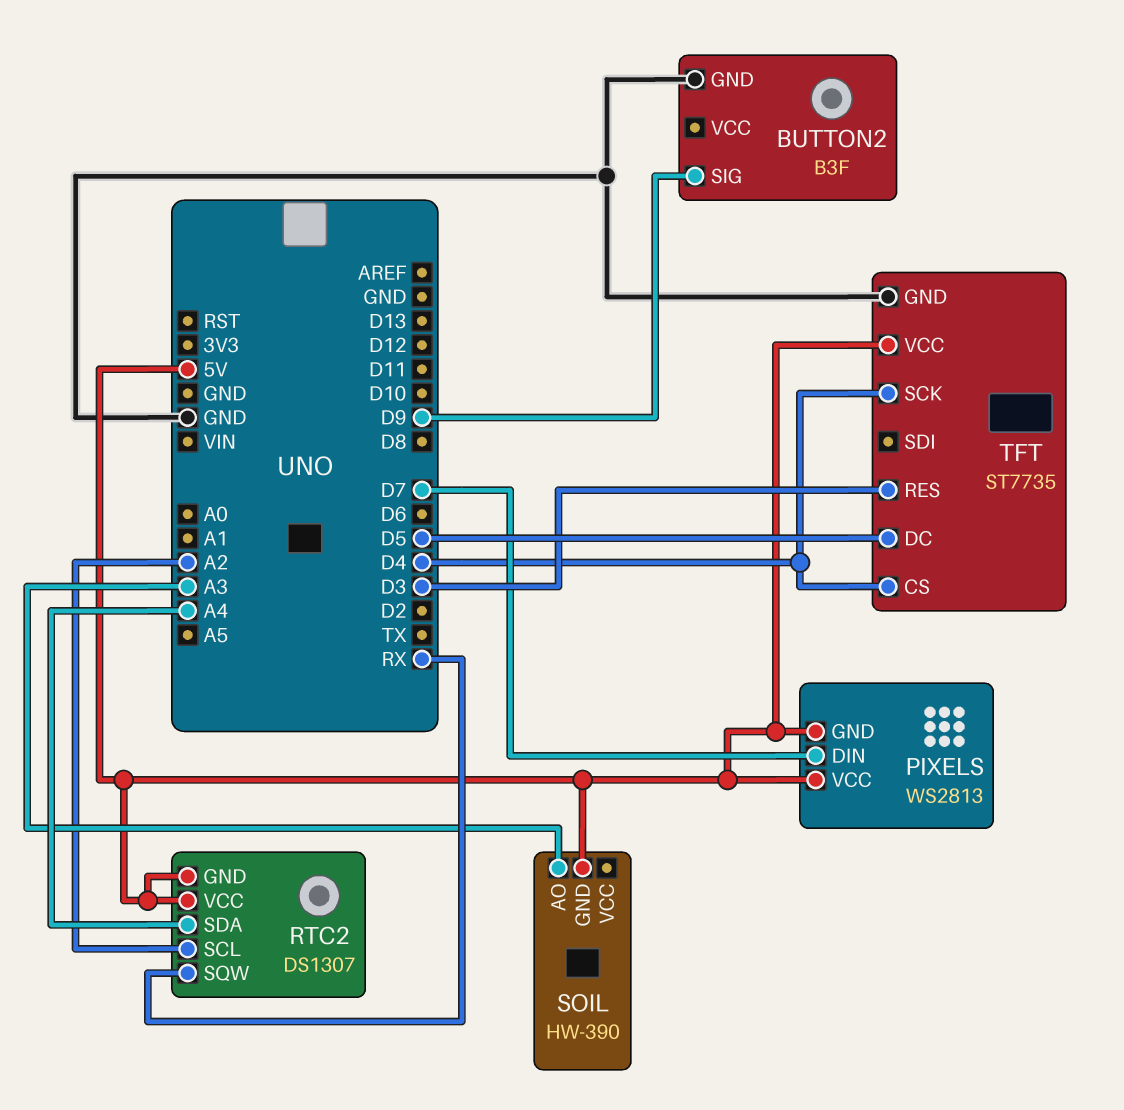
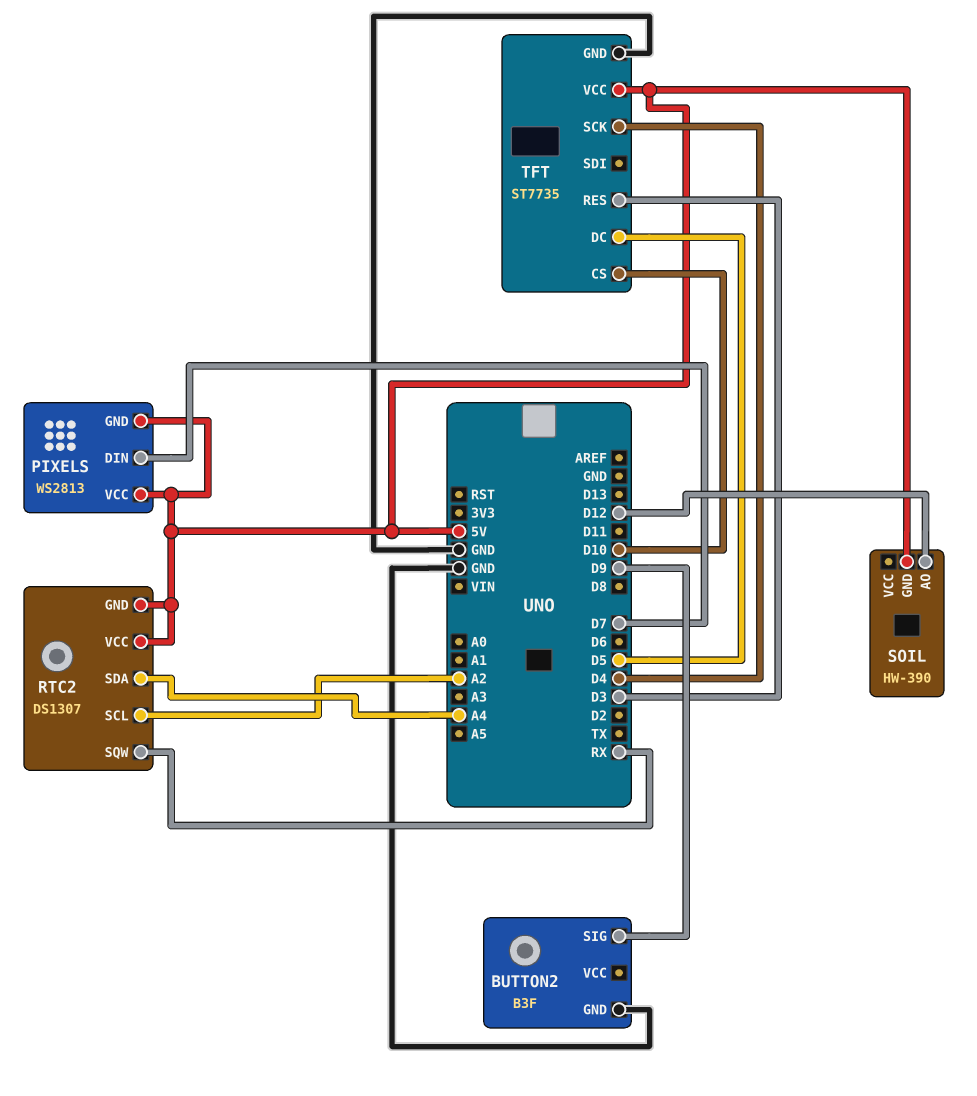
SOIL pin AO: A3 -> D12
TFT pin CS: D4 -> D10

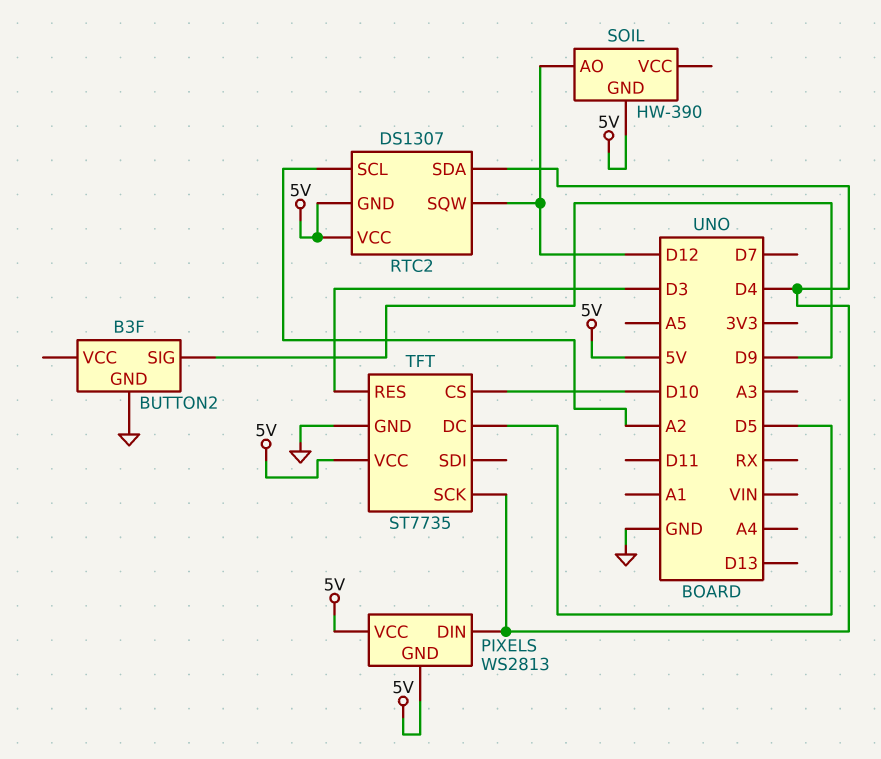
PIXELS pin DIN: D7 -> D4
RTC2 pin SDA: A4 -> D4
RTC2 pin SQW: RX -> D12

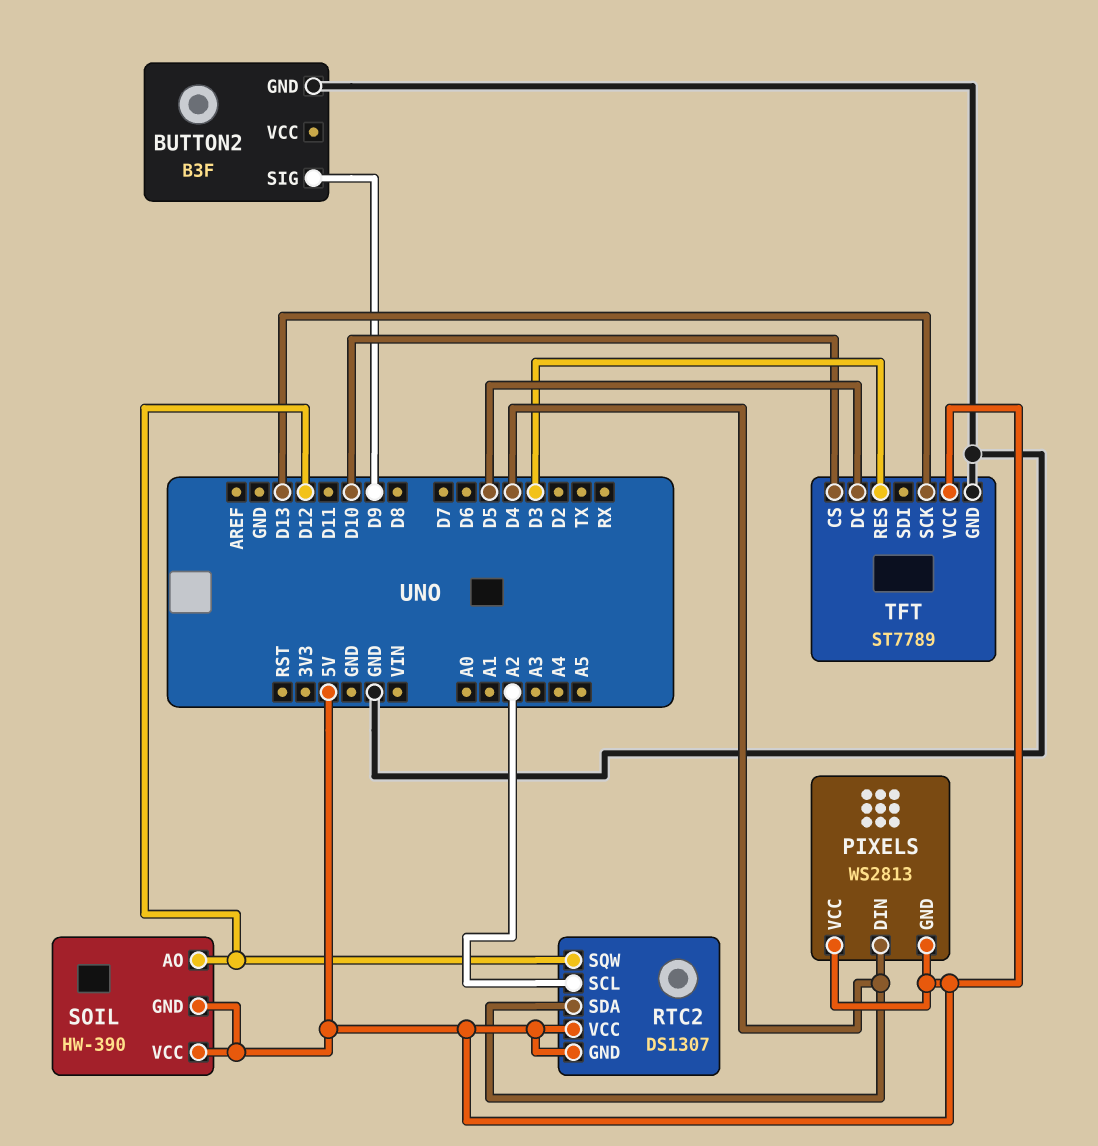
SOIL pin VCC: none -> 5V
TFT: ST7735 -> ST7789
TFT pin SCK: D4 -> D13

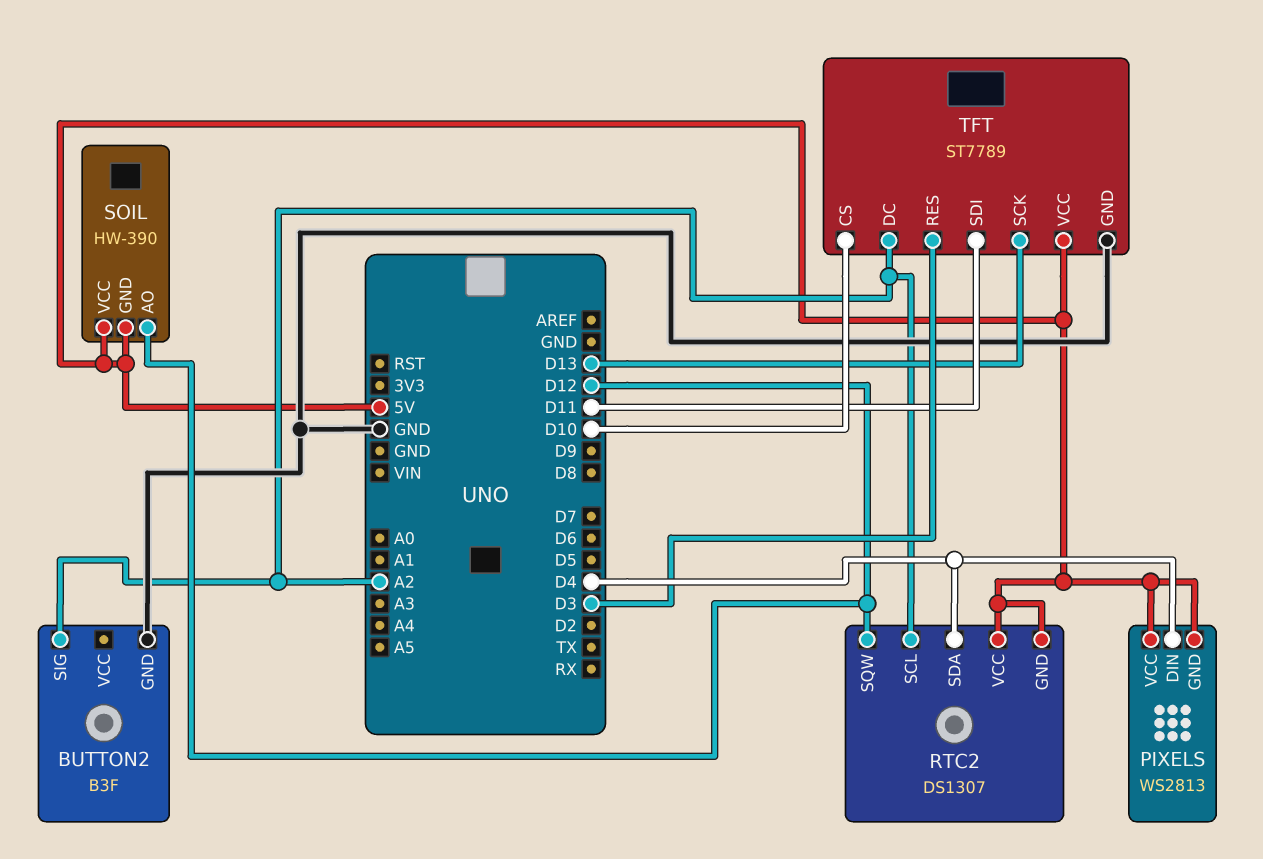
BUTTON2 pin SIG: D9 -> A2
TFT pin DC: D5 -> A2
TFT pin SDI: none -> D11

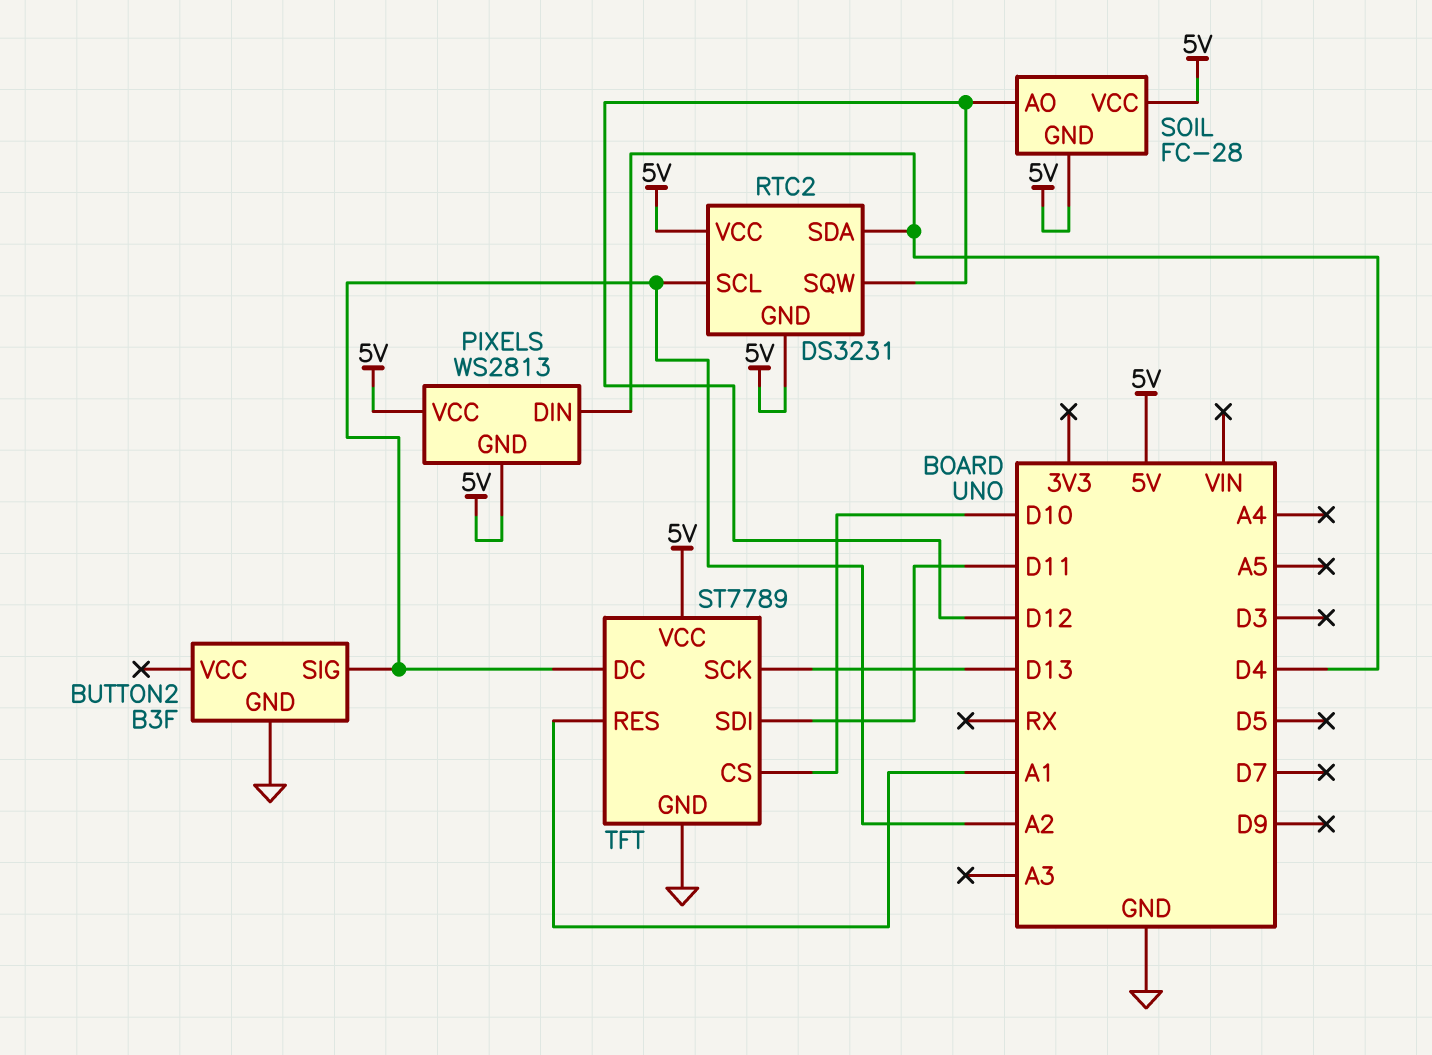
RTC2: DS1307 -> DS3231
SOIL: HW-390 -> FC-28
TFT pin RES: D3 -> A1

